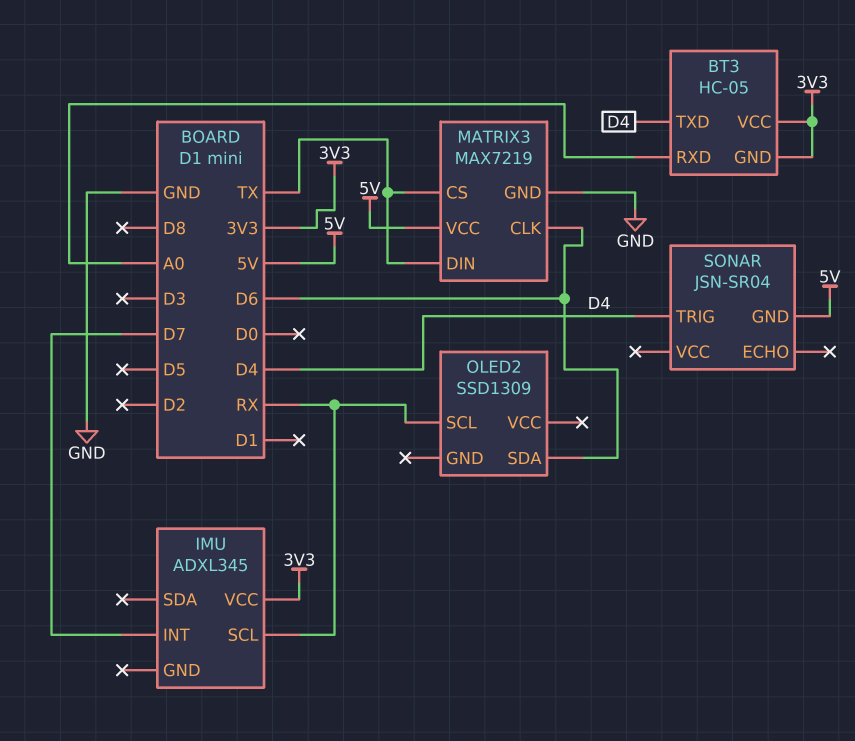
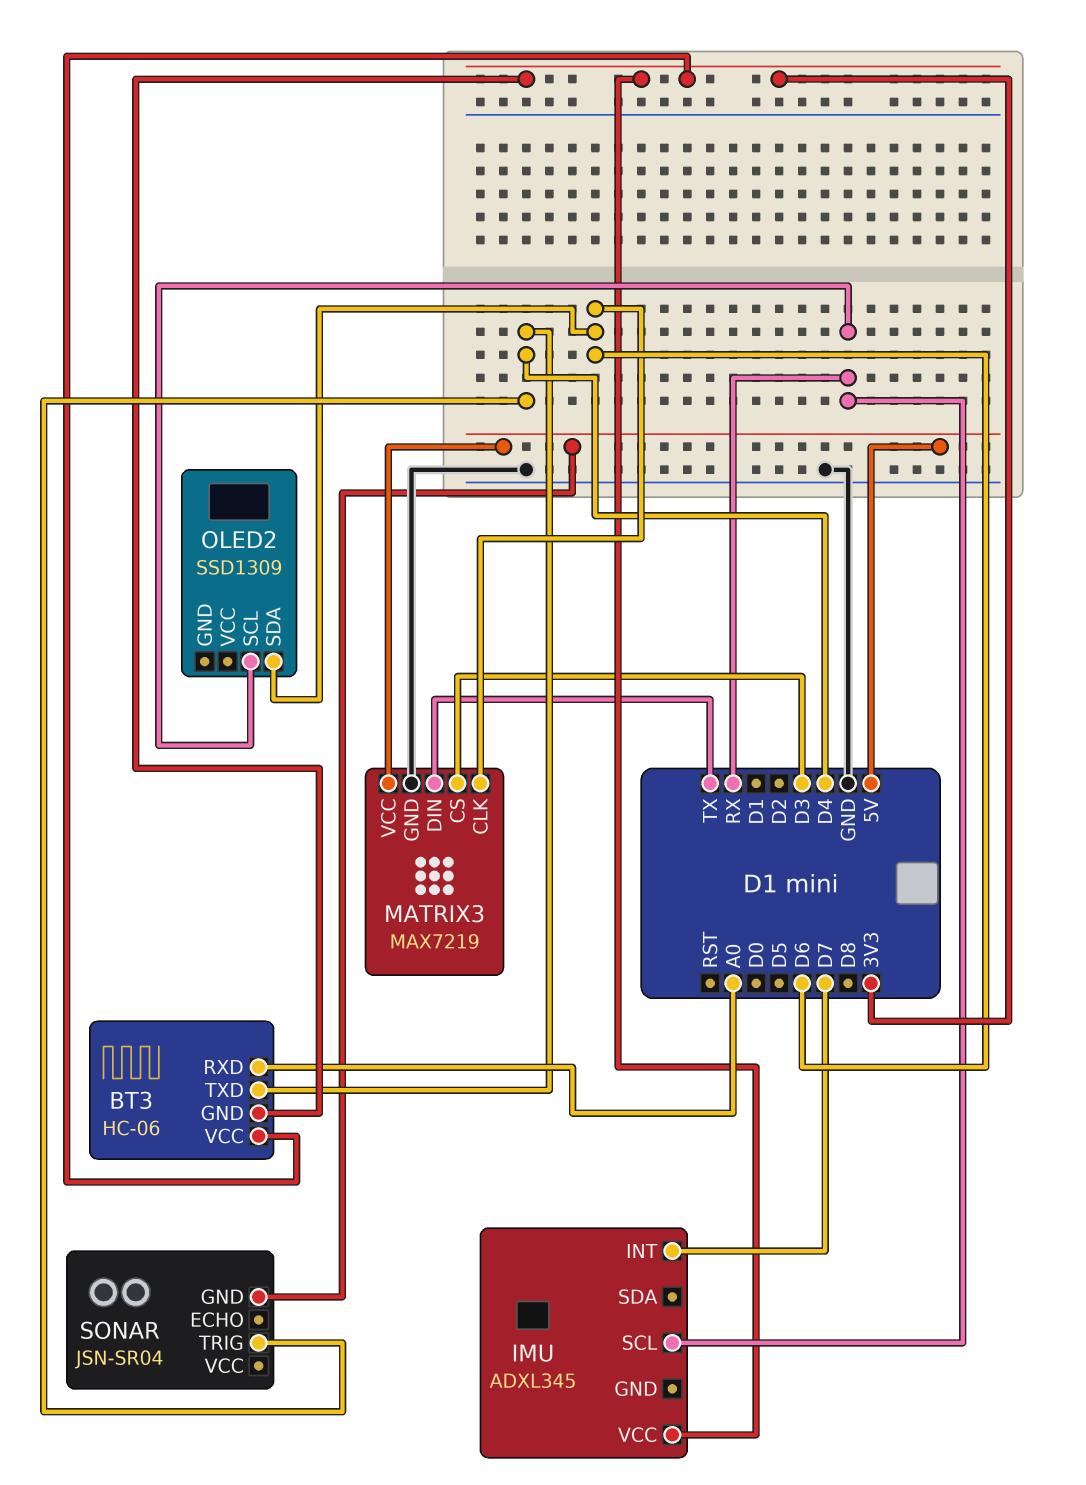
BT3: HC-05 -> HC-06
MATRIX3 pin CS: TX -> D3

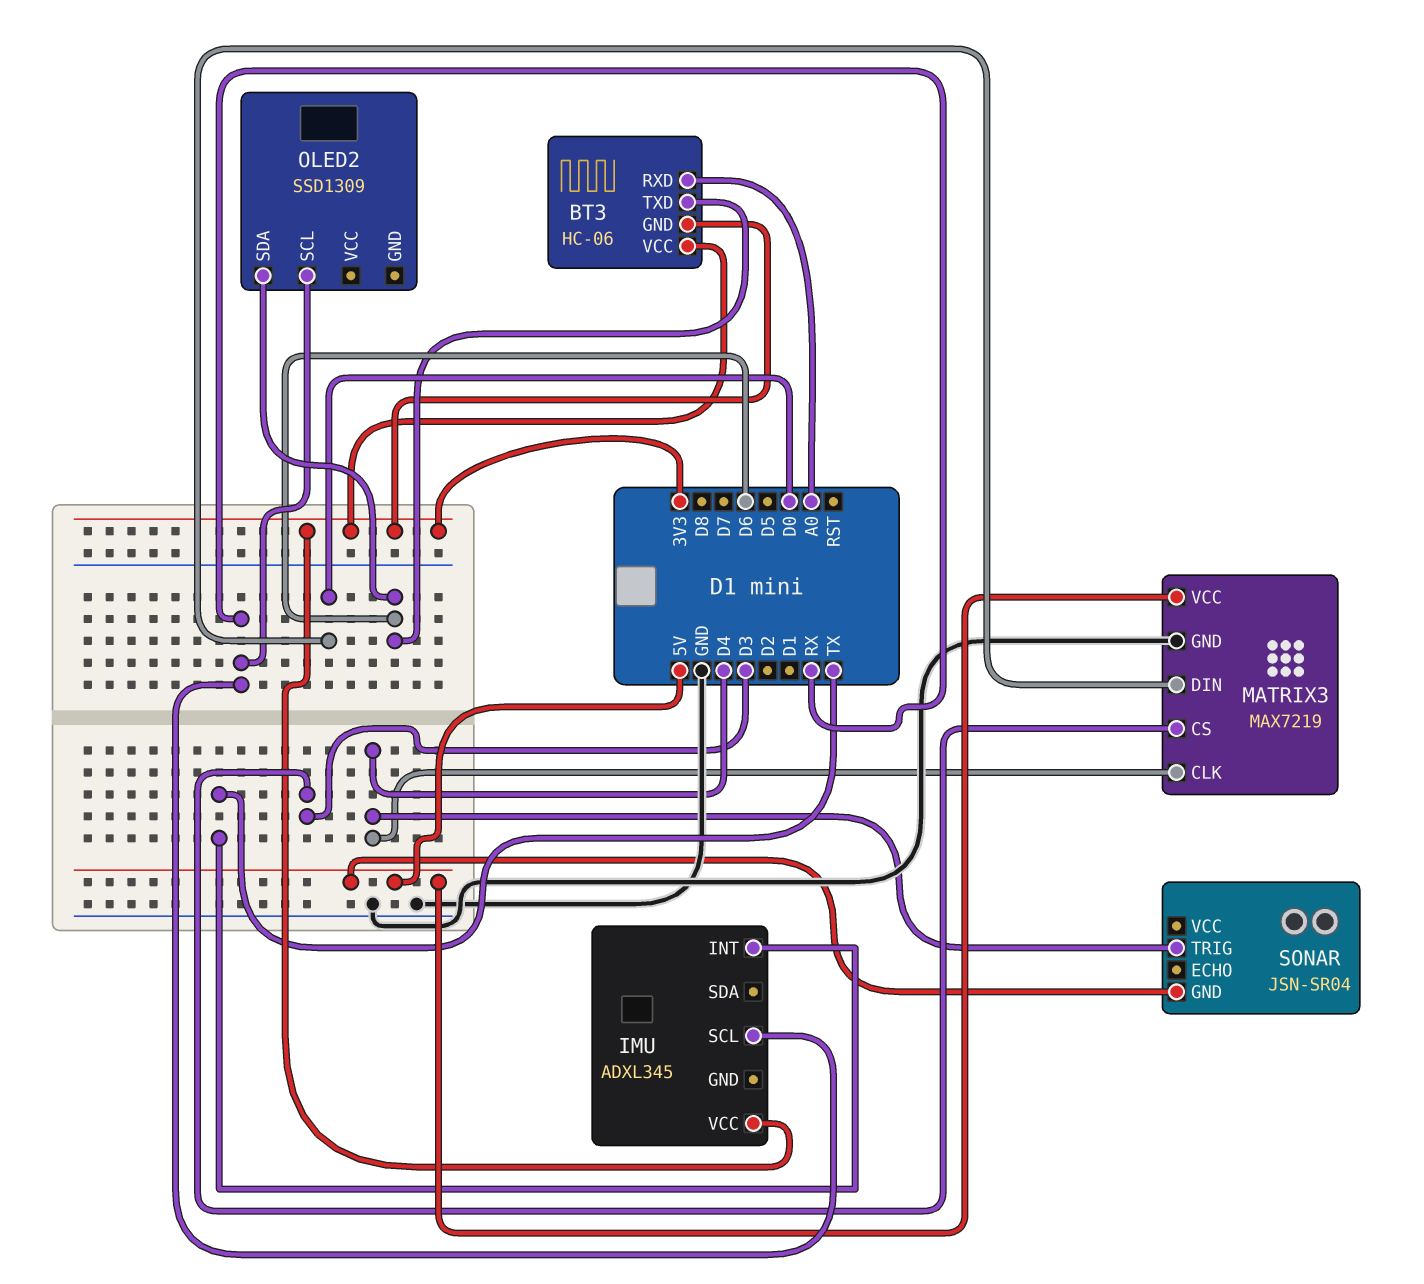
BT3 pin TXD: D4 -> D6
IMU pin INT: D7 -> TX
MATRIX3 pin CLK: D6 -> D4
MATRIX3 pin DIN: TX -> D0

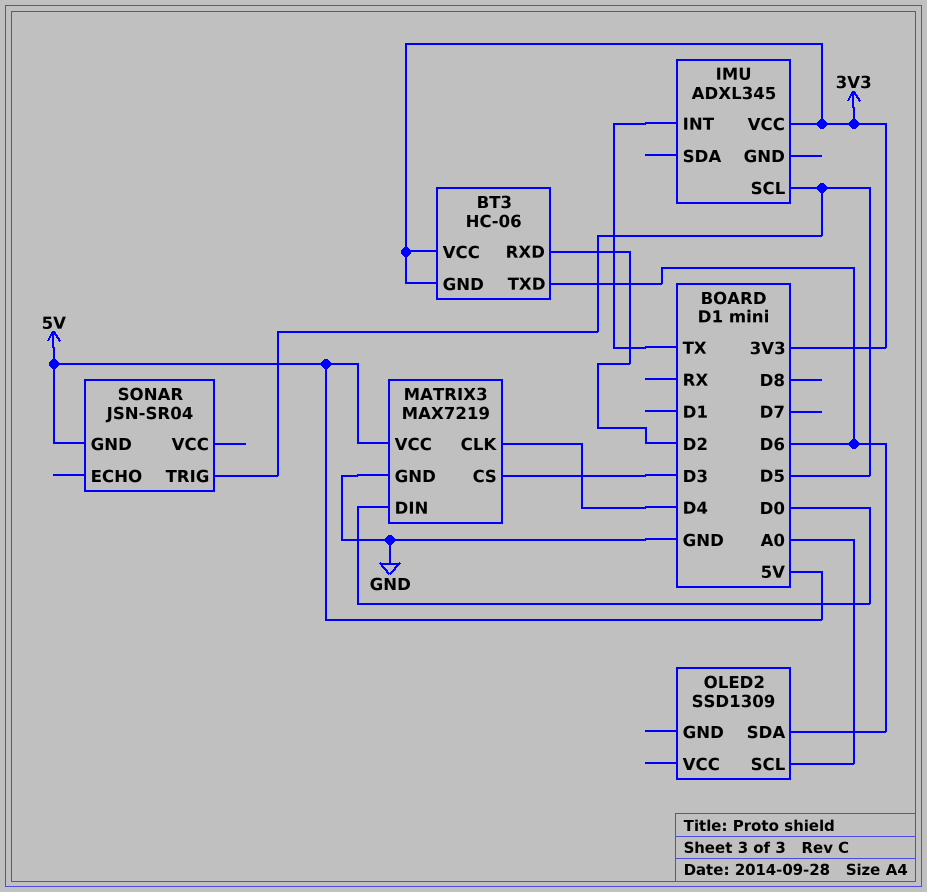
BT3 pin RXD: A0 -> D2
IMU pin SCL: RX -> D5
OLED2 pin SCL: RX -> A0
SONAR pin TRIG: D4 -> D5

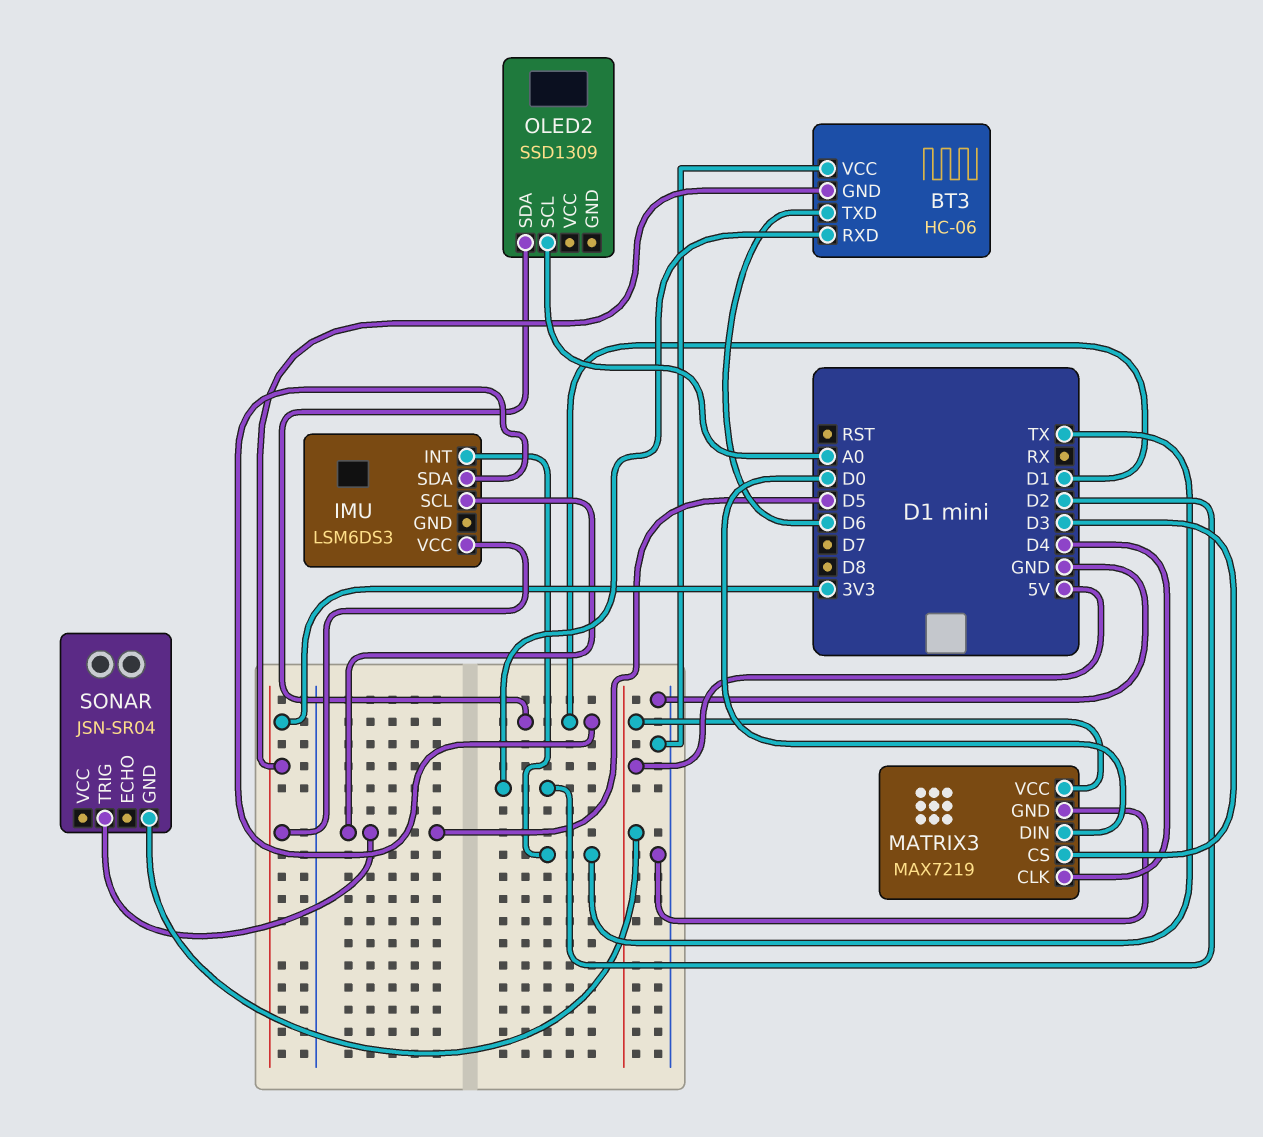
BT3 pin VCC: 3V3 -> GND
IMU: ADXL345 -> LSM6DS3
IMU pin SDA: none -> D1
OLED2 pin SDA: D6 -> D1

